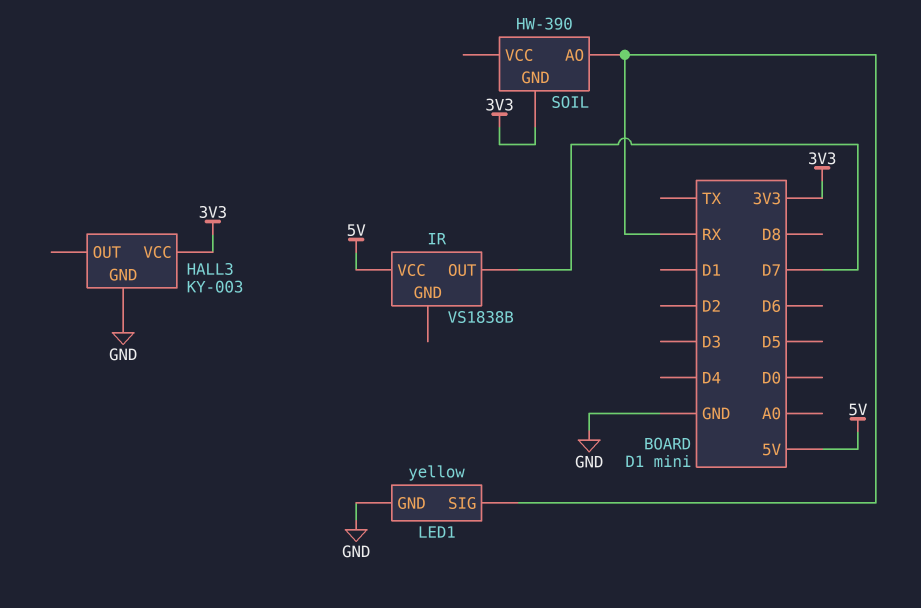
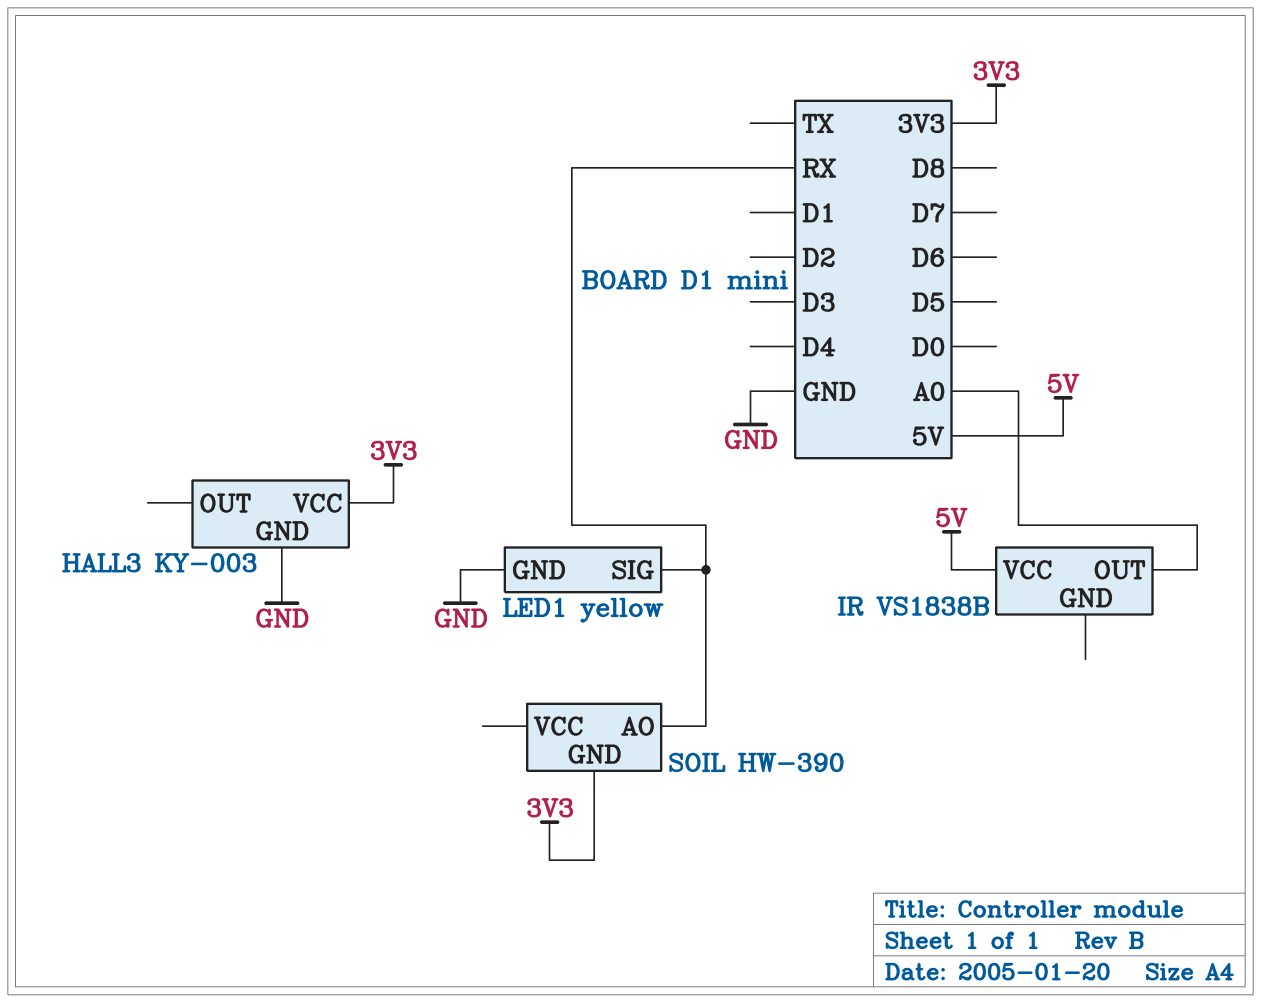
IR pin OUT: D7 -> A0

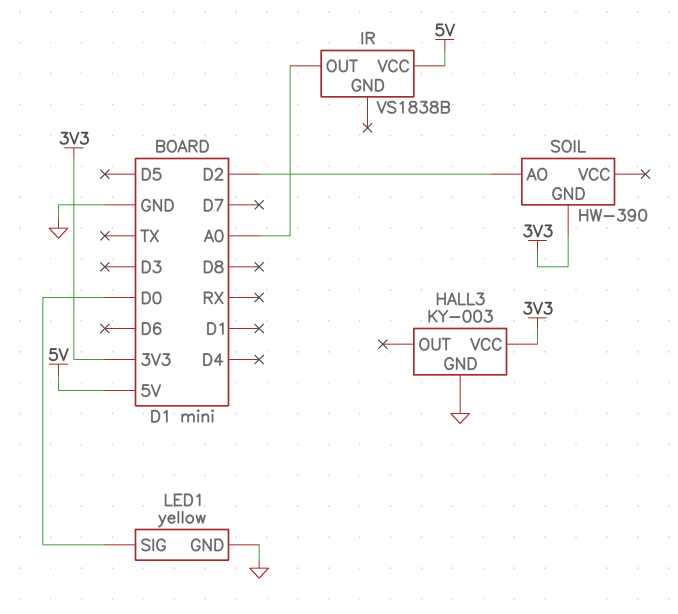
LED1 pin SIG: RX -> D0
SOIL pin AO: RX -> D2

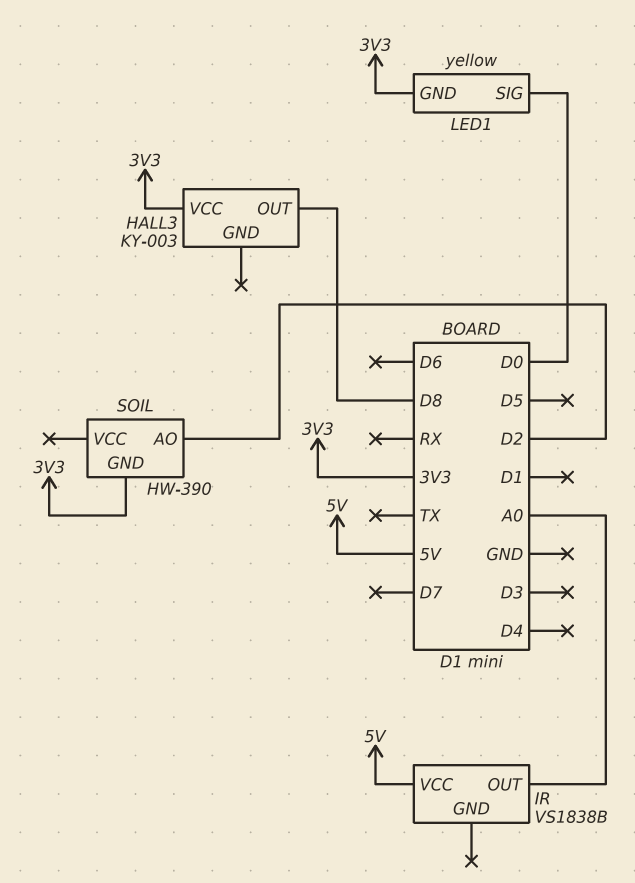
HALL3 pin GND: GND -> none
HALL3 pin OUT: none -> D8
LED1 pin GND: GND -> 3V3

